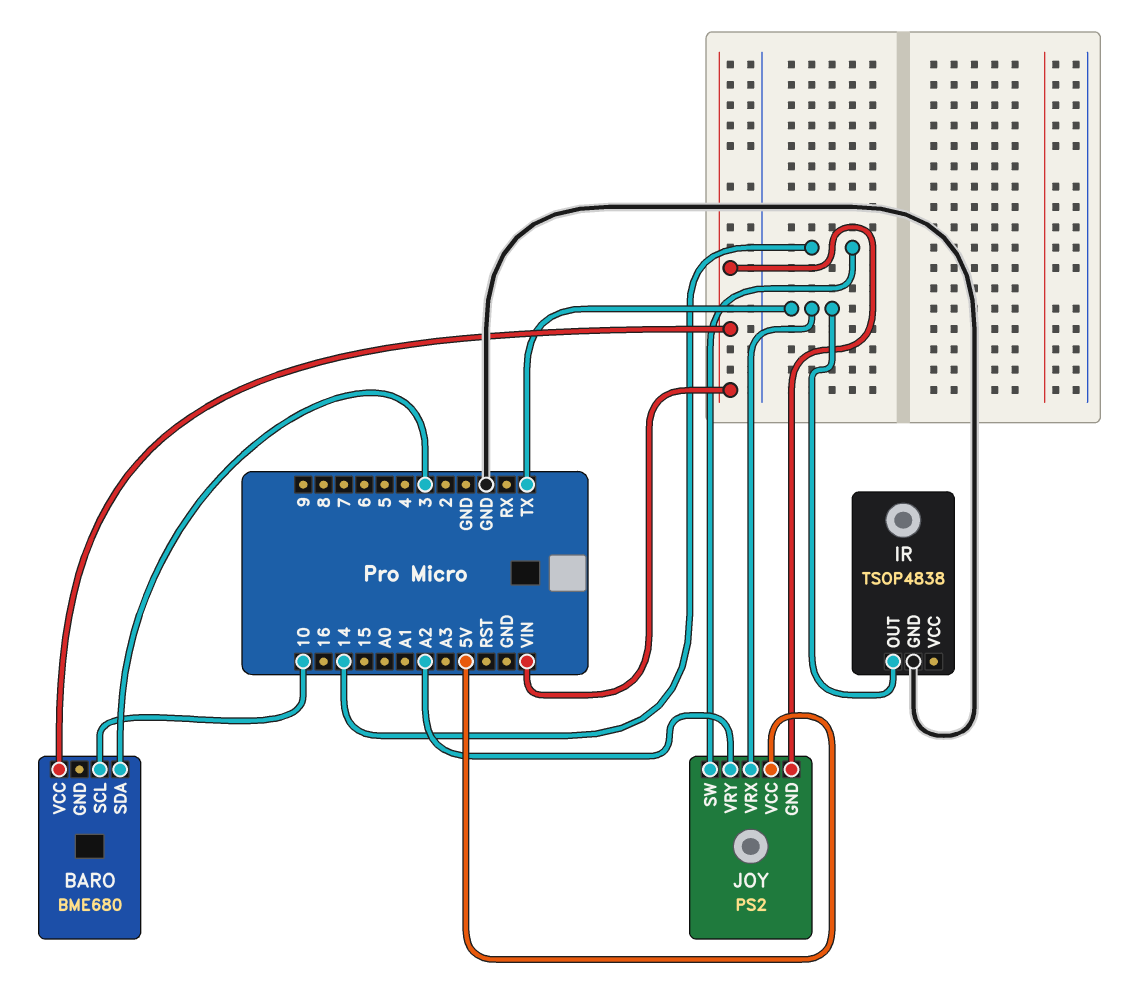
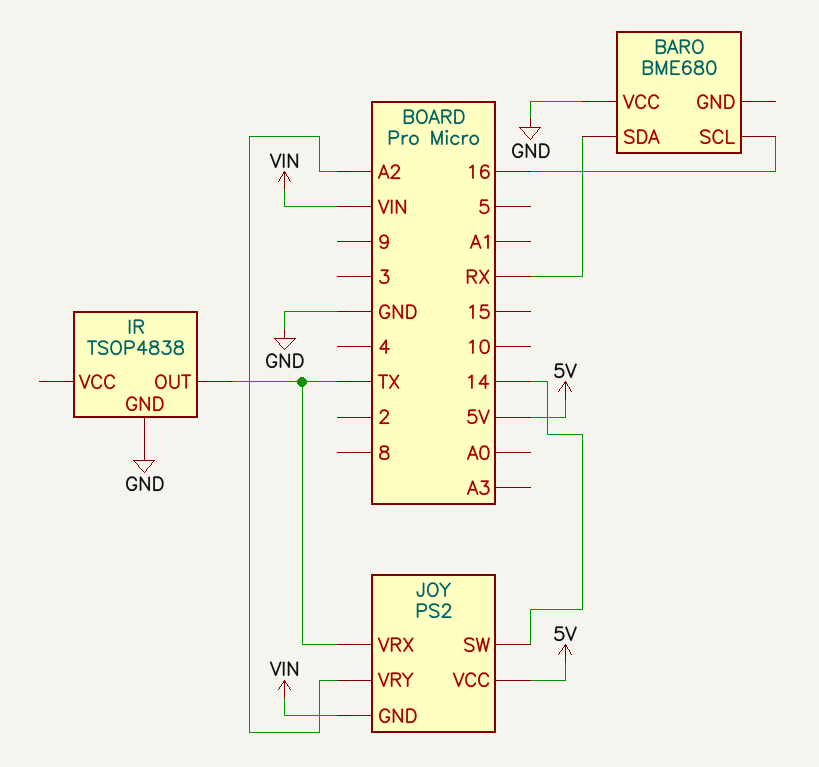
BARO pin SCL: 10 -> 16
BARO pin SDA: 3 -> RX
BARO pin VCC: VIN -> GND

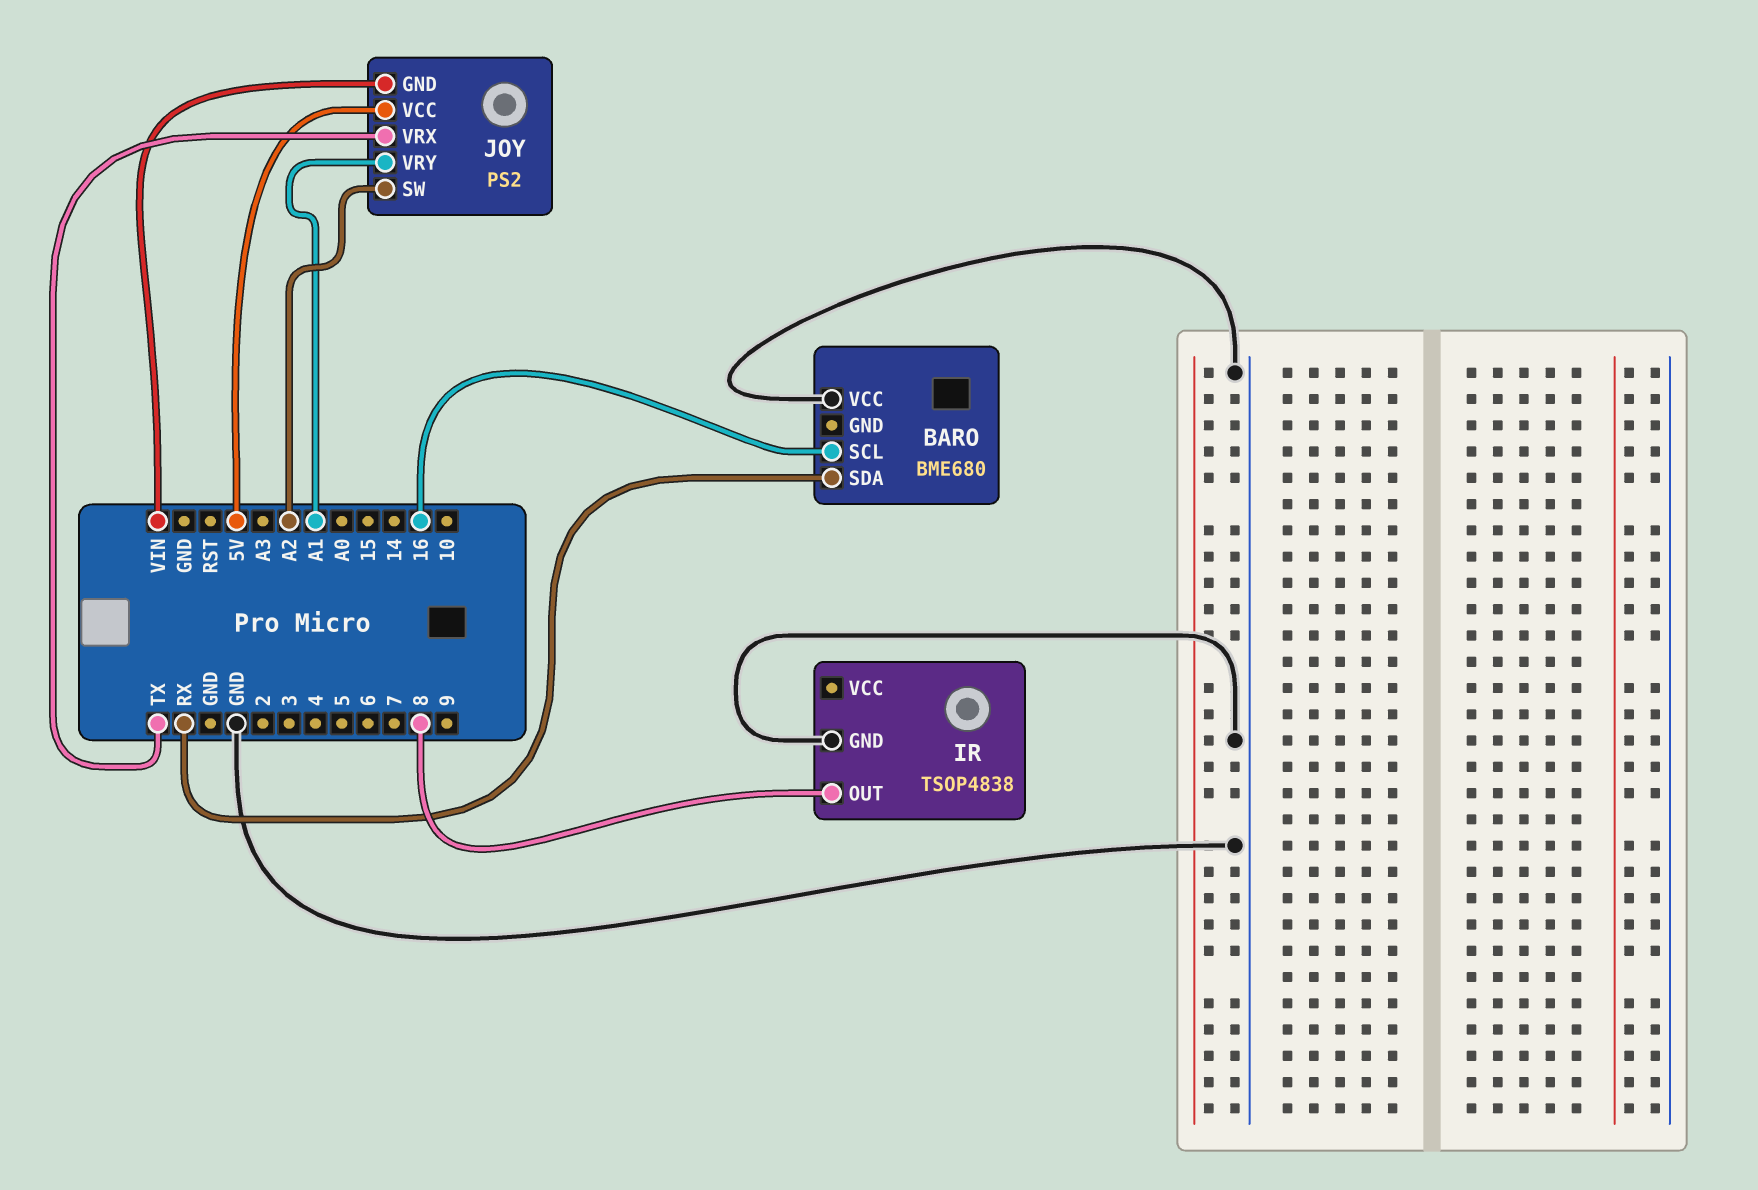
IR pin OUT: TX -> 8
JOY pin SW: 14 -> A2
JOY pin VRY: A2 -> A1

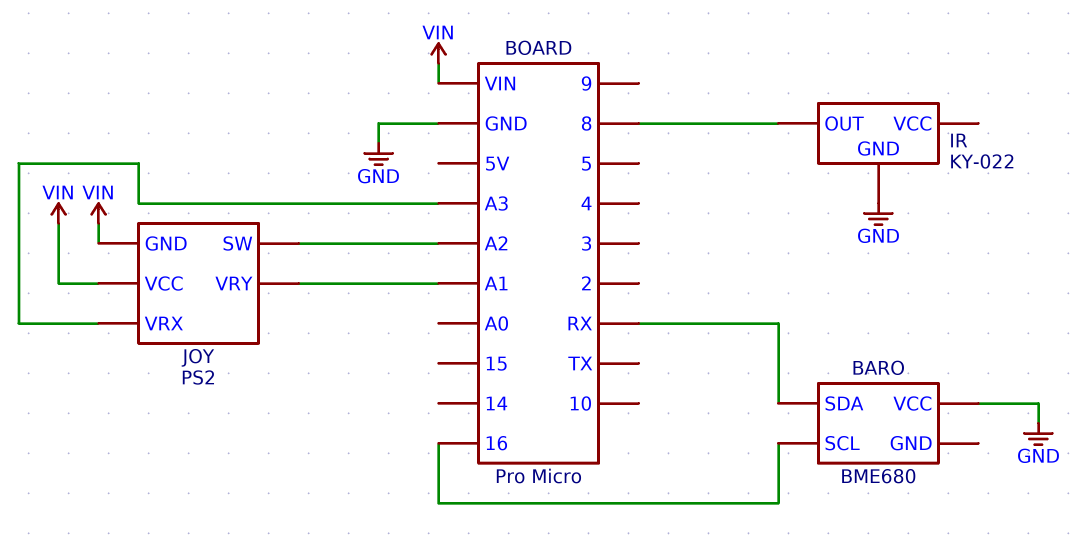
IR: TSOP4838 -> KY-022
JOY pin VCC: 5V -> VIN
JOY pin VRX: TX -> A3

